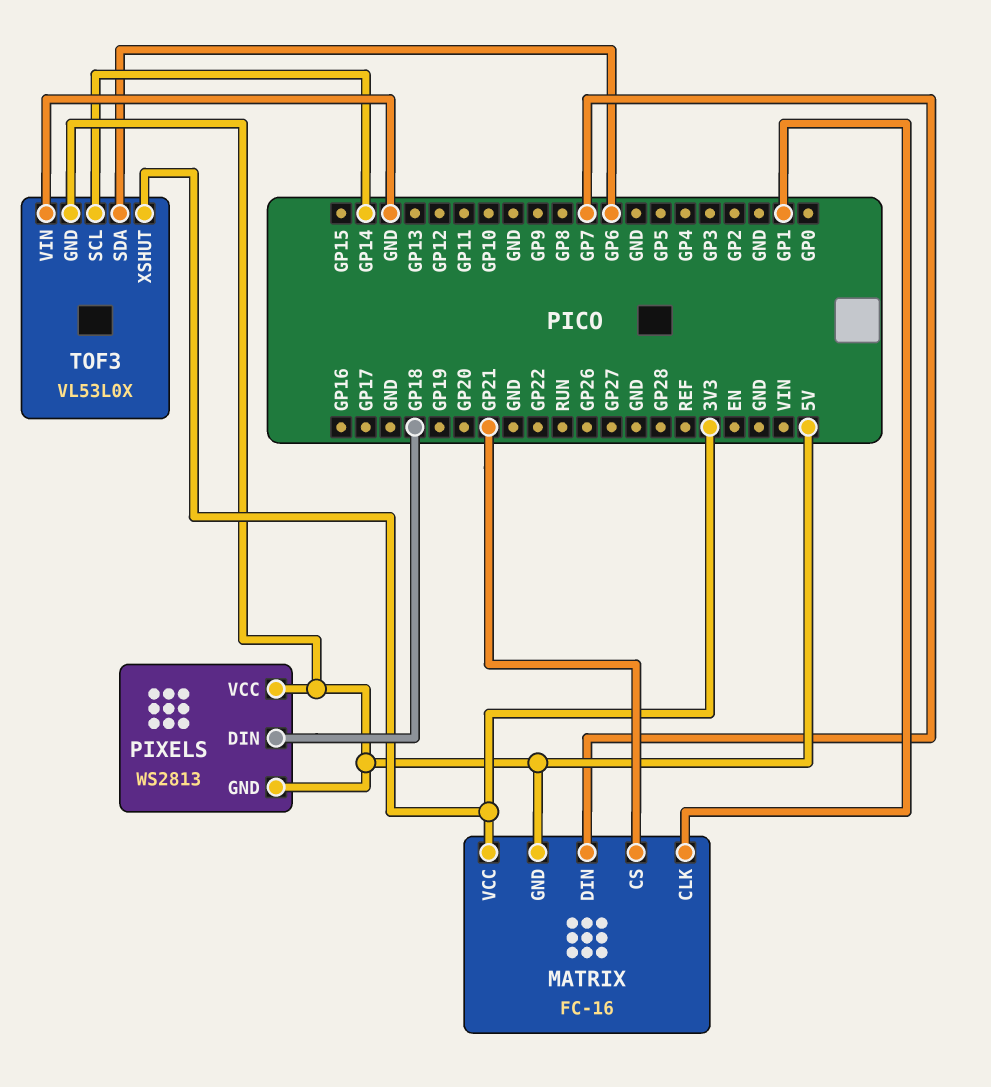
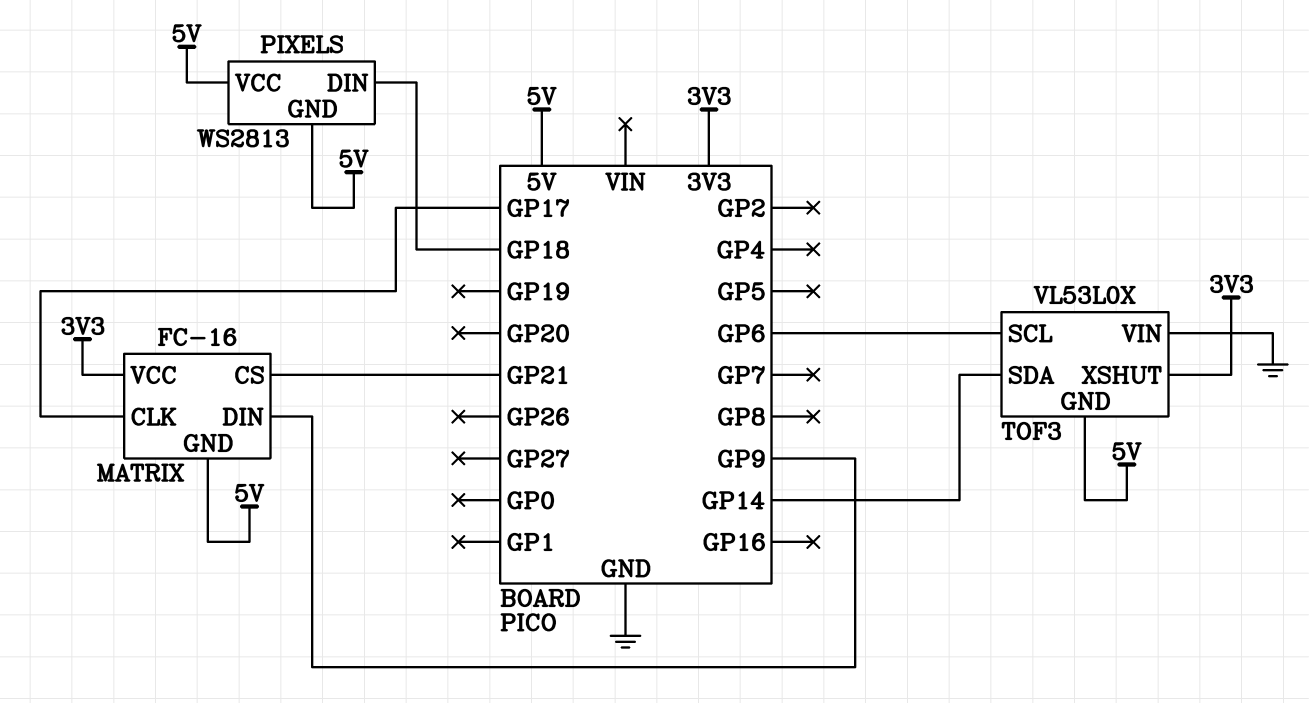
MATRIX pin CLK: GP1 -> GP17
MATRIX pin DIN: GP7 -> GP9
TOF3 pin SCL: GP14 -> GP6
TOF3 pin SDA: GP6 -> GP14

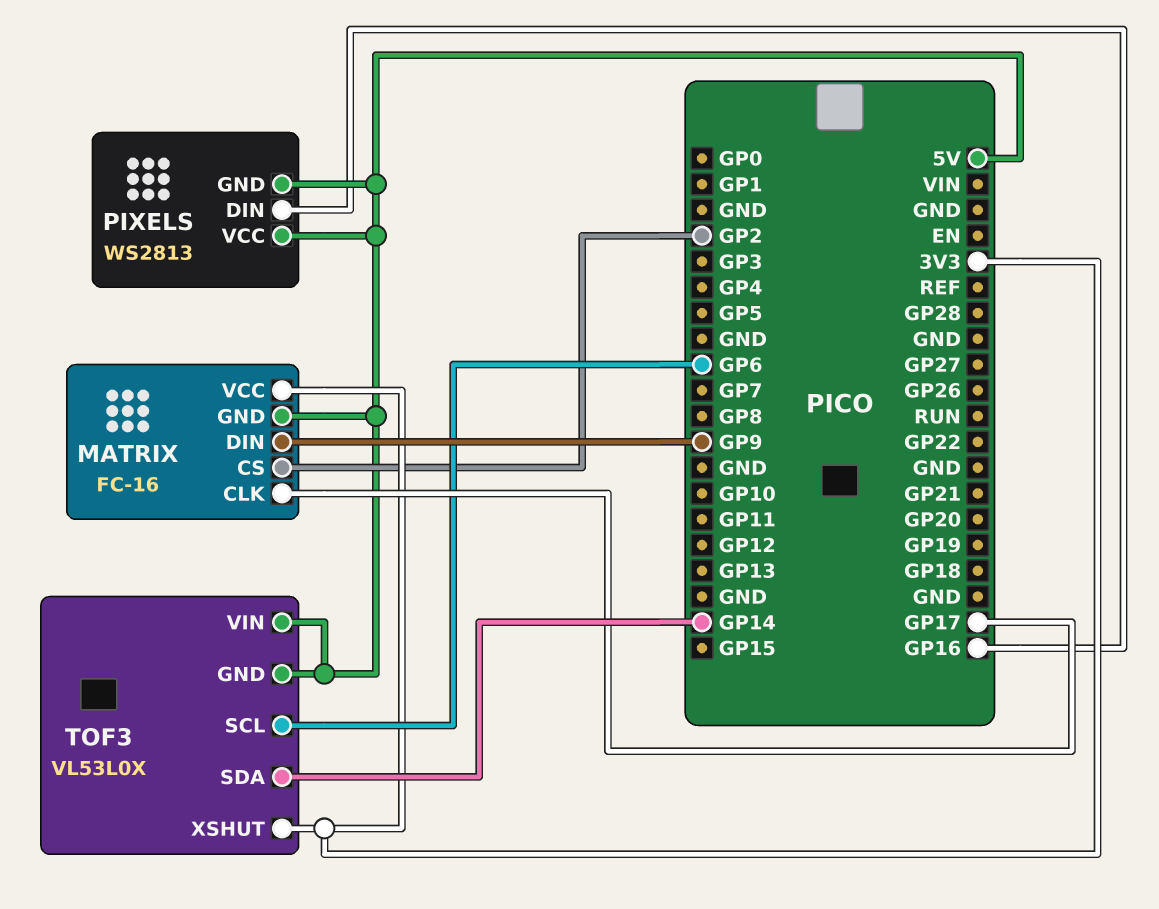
MATRIX pin CS: GP21 -> GP2
PIXELS pin DIN: GP18 -> GP16
TOF3 pin VIN: GND -> 5V

